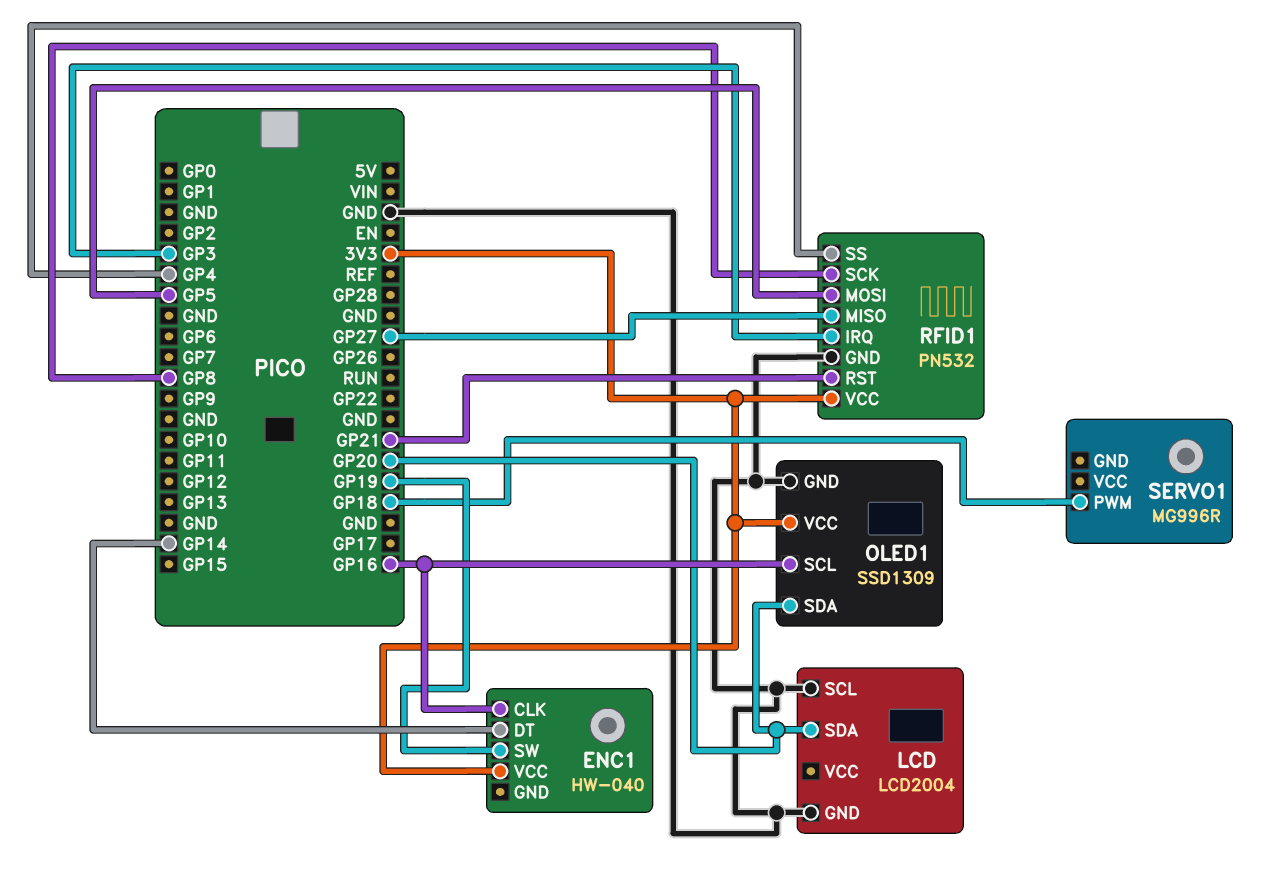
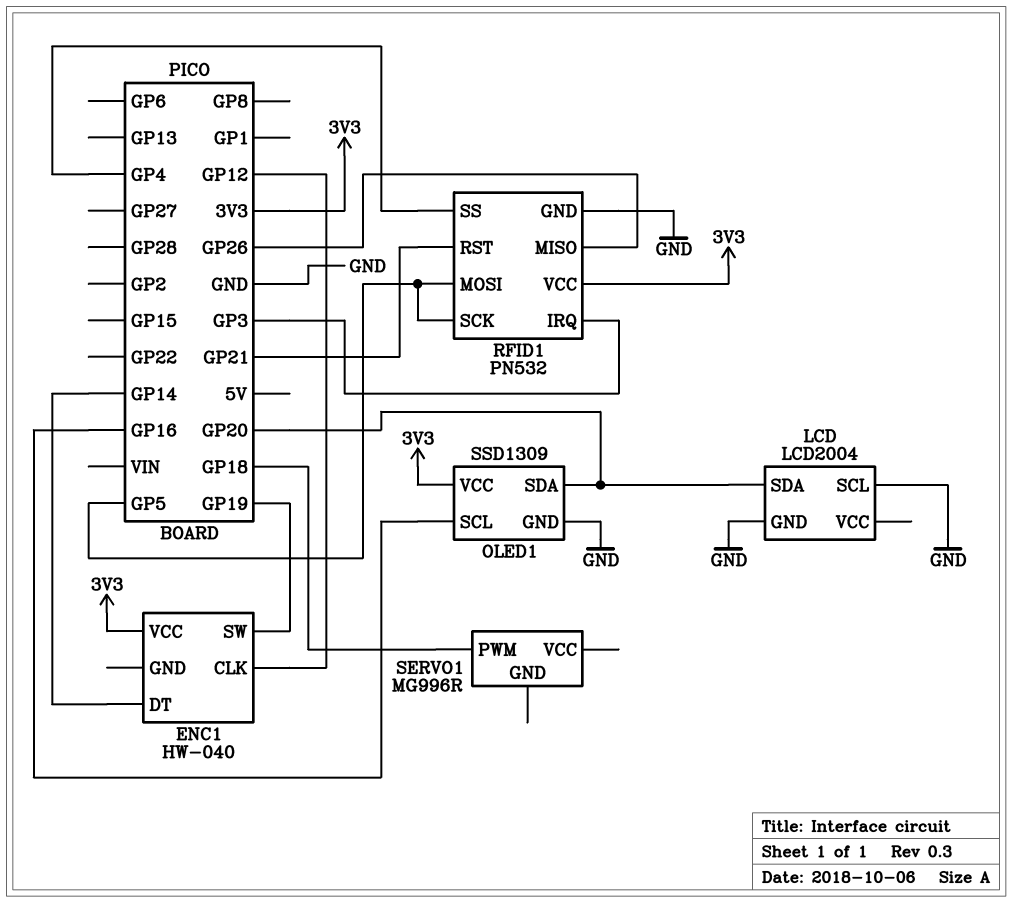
ENC1 pin CLK: GP16 -> GP12
RFID1 pin MISO: GP27 -> GP26
RFID1 pin SCK: GP8 -> GP5

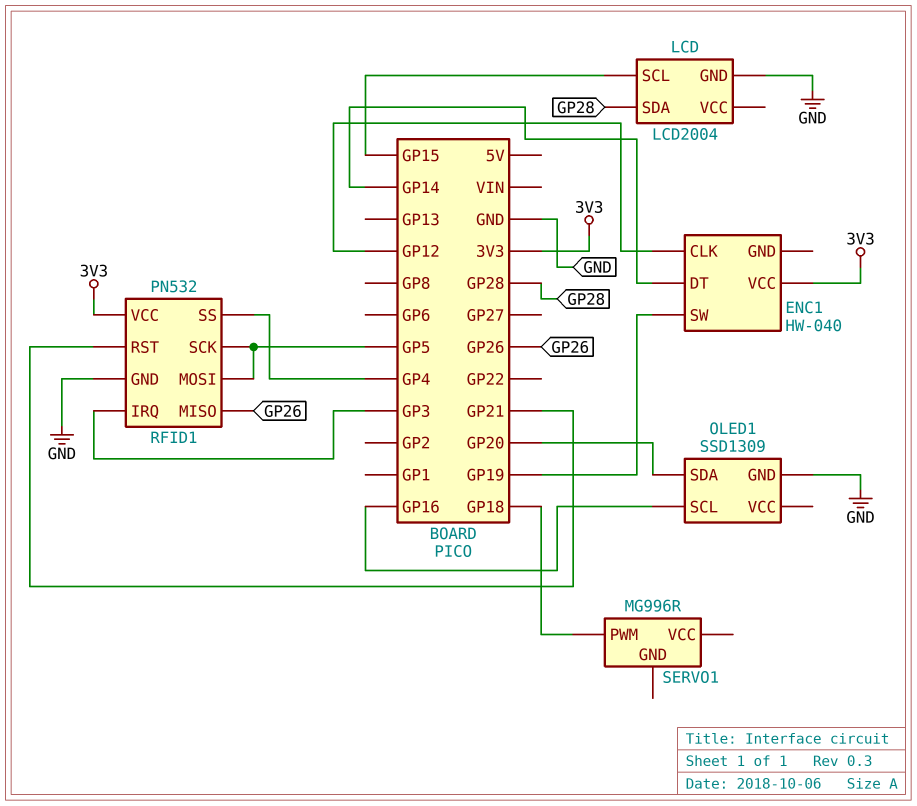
LCD pin SCL: GND -> GP15
LCD pin SDA: GP20 -> GP28
OLED1 pin VCC: 3V3 -> none

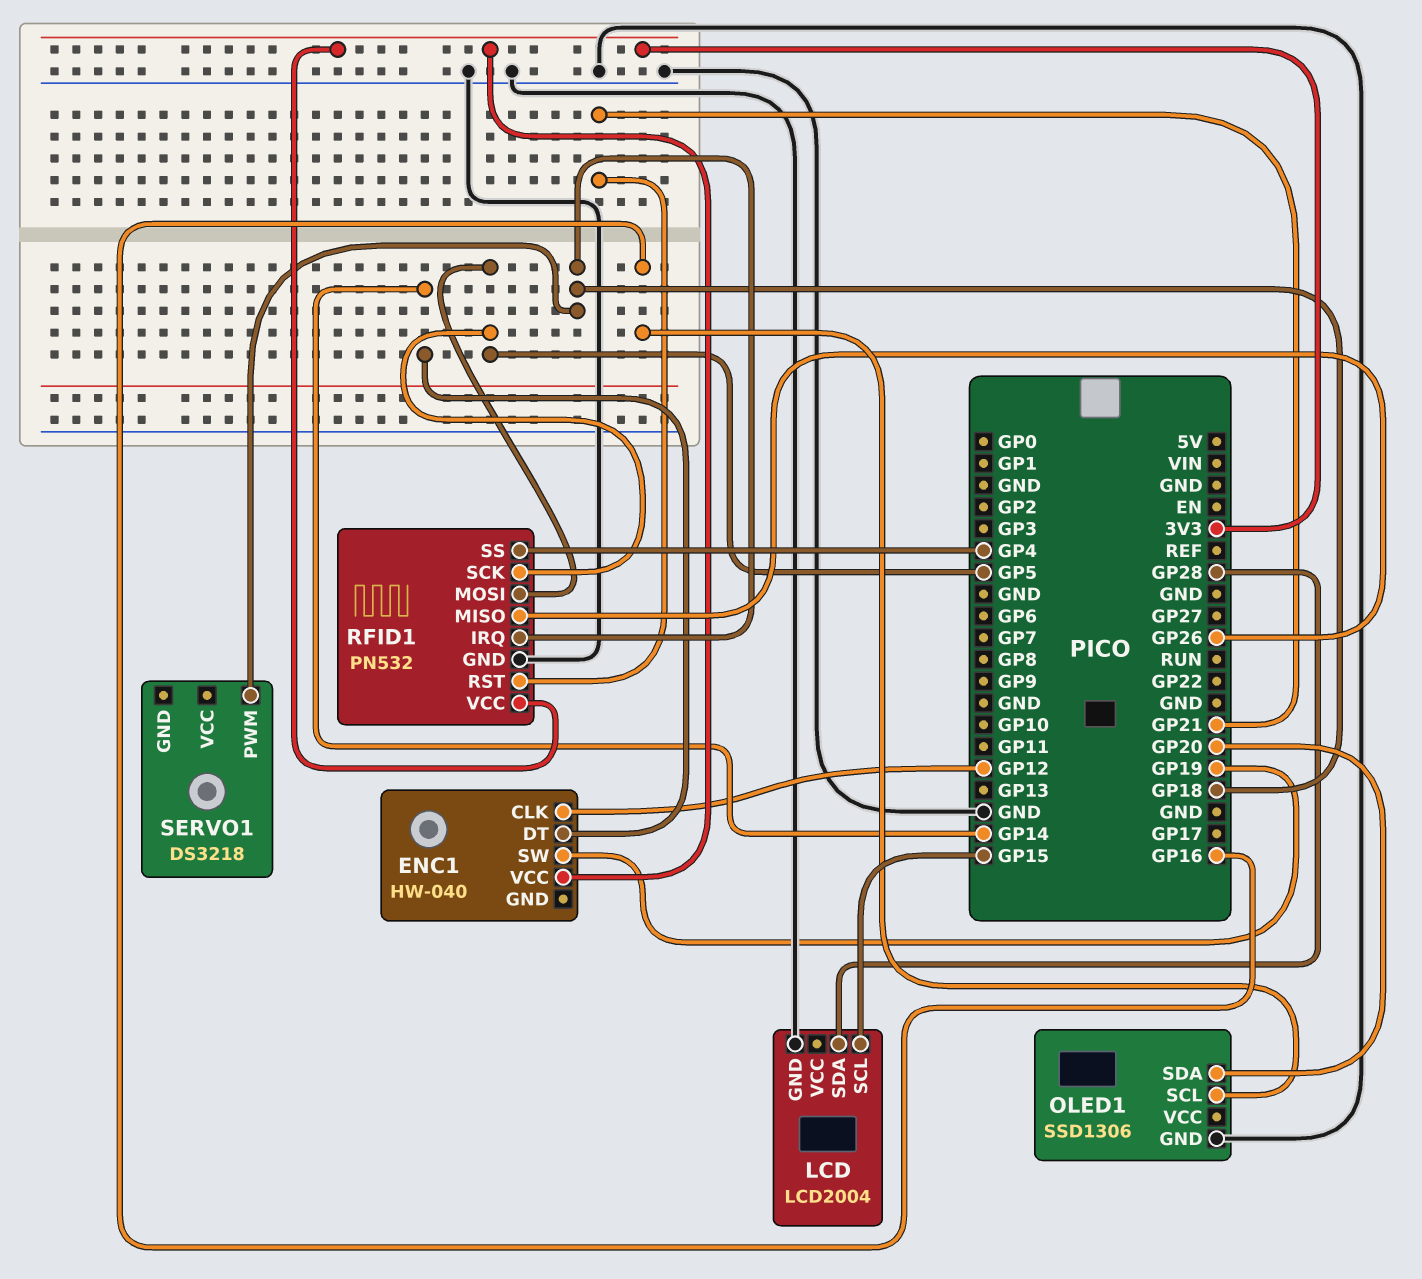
OLED1: SSD1309 -> SSD1306
RFID1 pin IRQ: GP3 -> GP18
SERVO1: MG996R -> DS3218

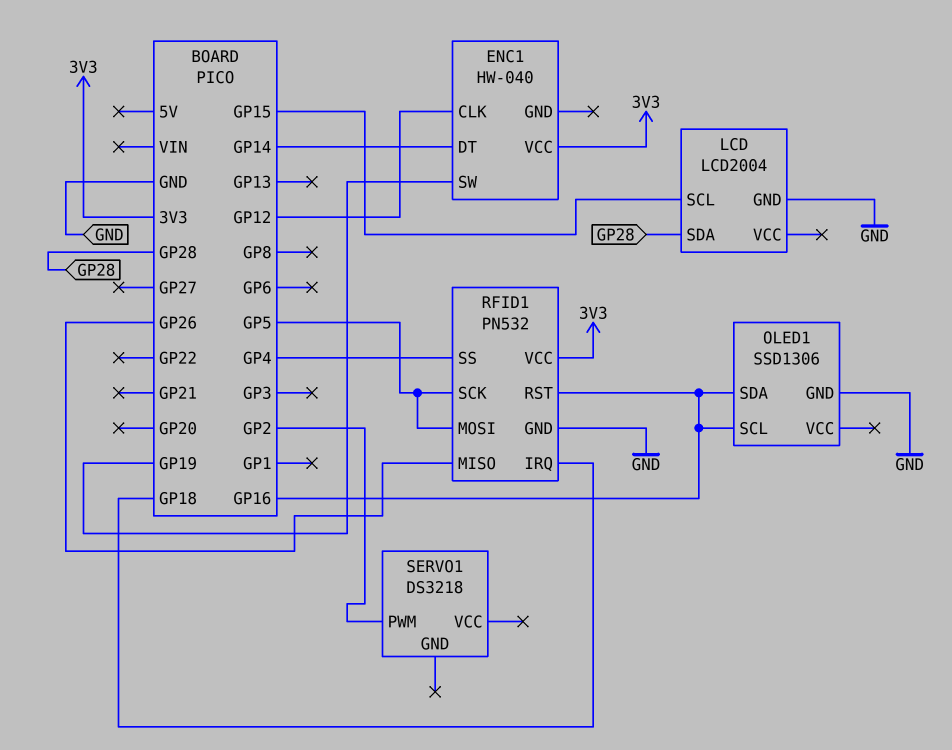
OLED1 pin SDA: GP20 -> GP16
RFID1 pin RST: GP21 -> GP16
SERVO1 pin PWM: GP18 -> GP2

